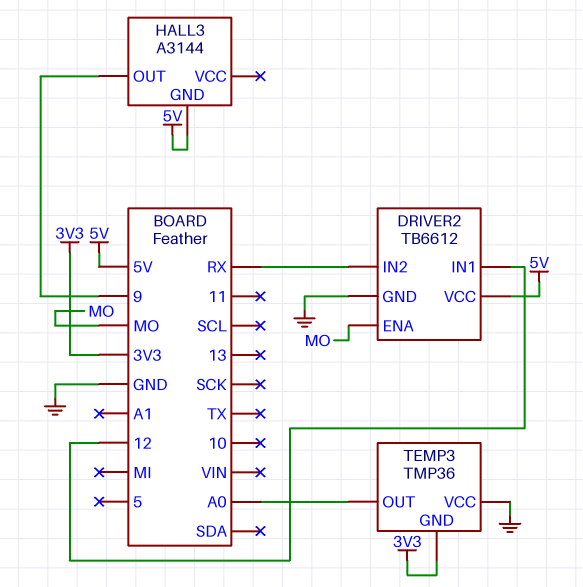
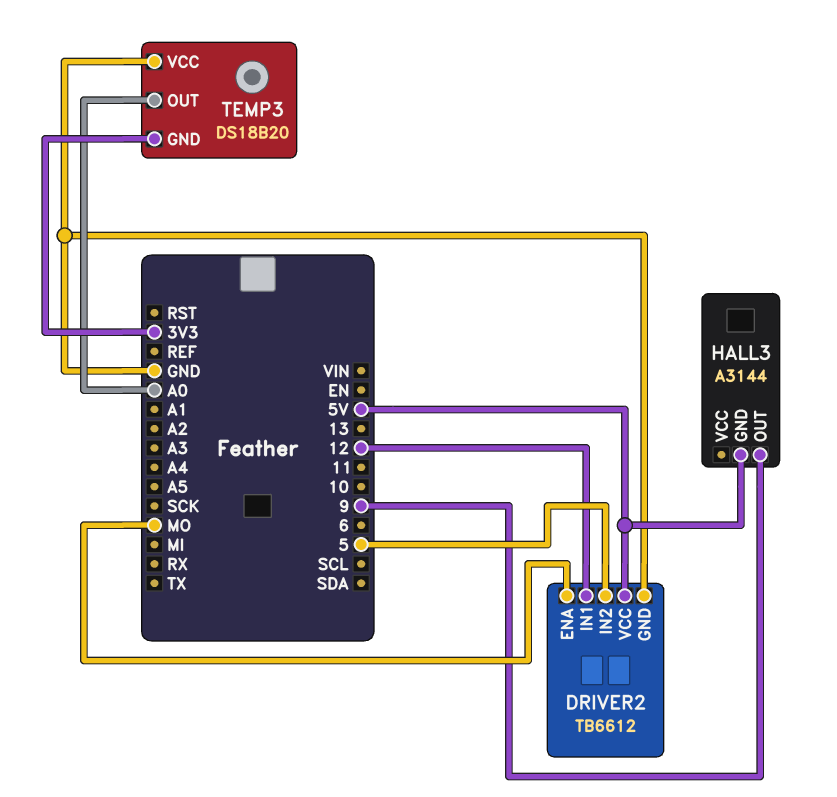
DRIVER2 pin IN2: RX -> 5
TEMP3: TMP36 -> DS18B20

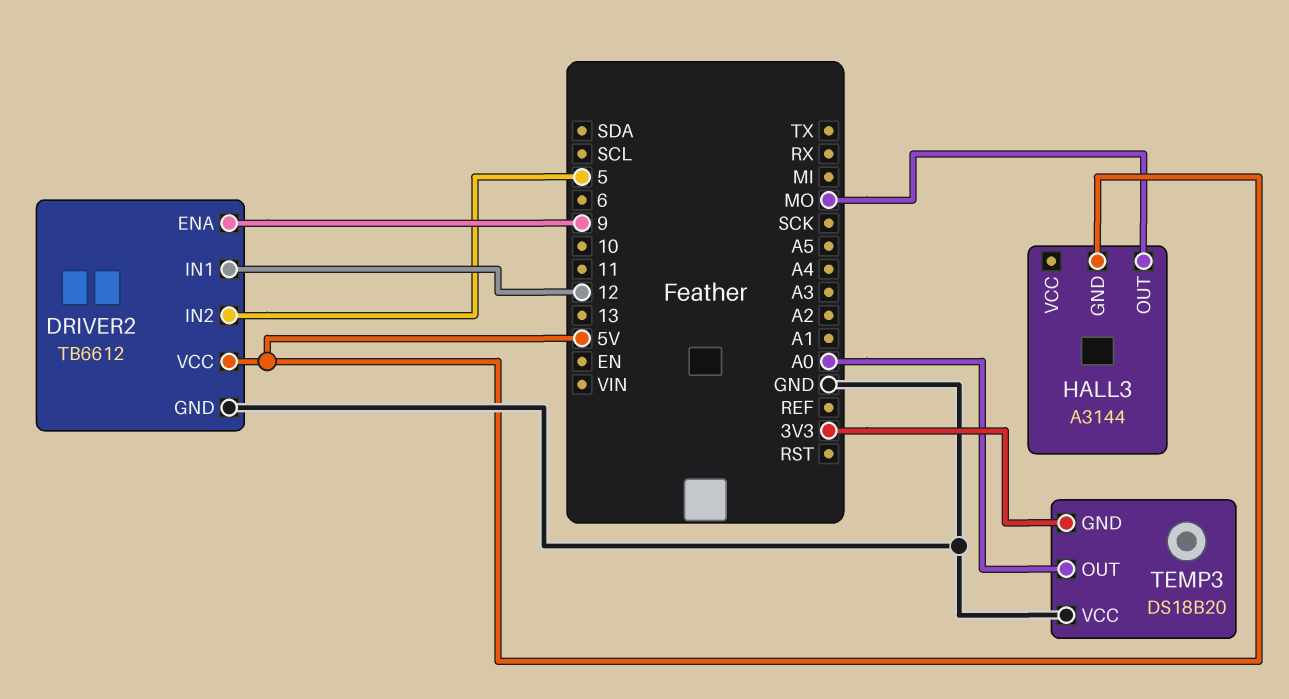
DRIVER2 pin ENA: MO -> 9
HALL3 pin OUT: 9 -> MO

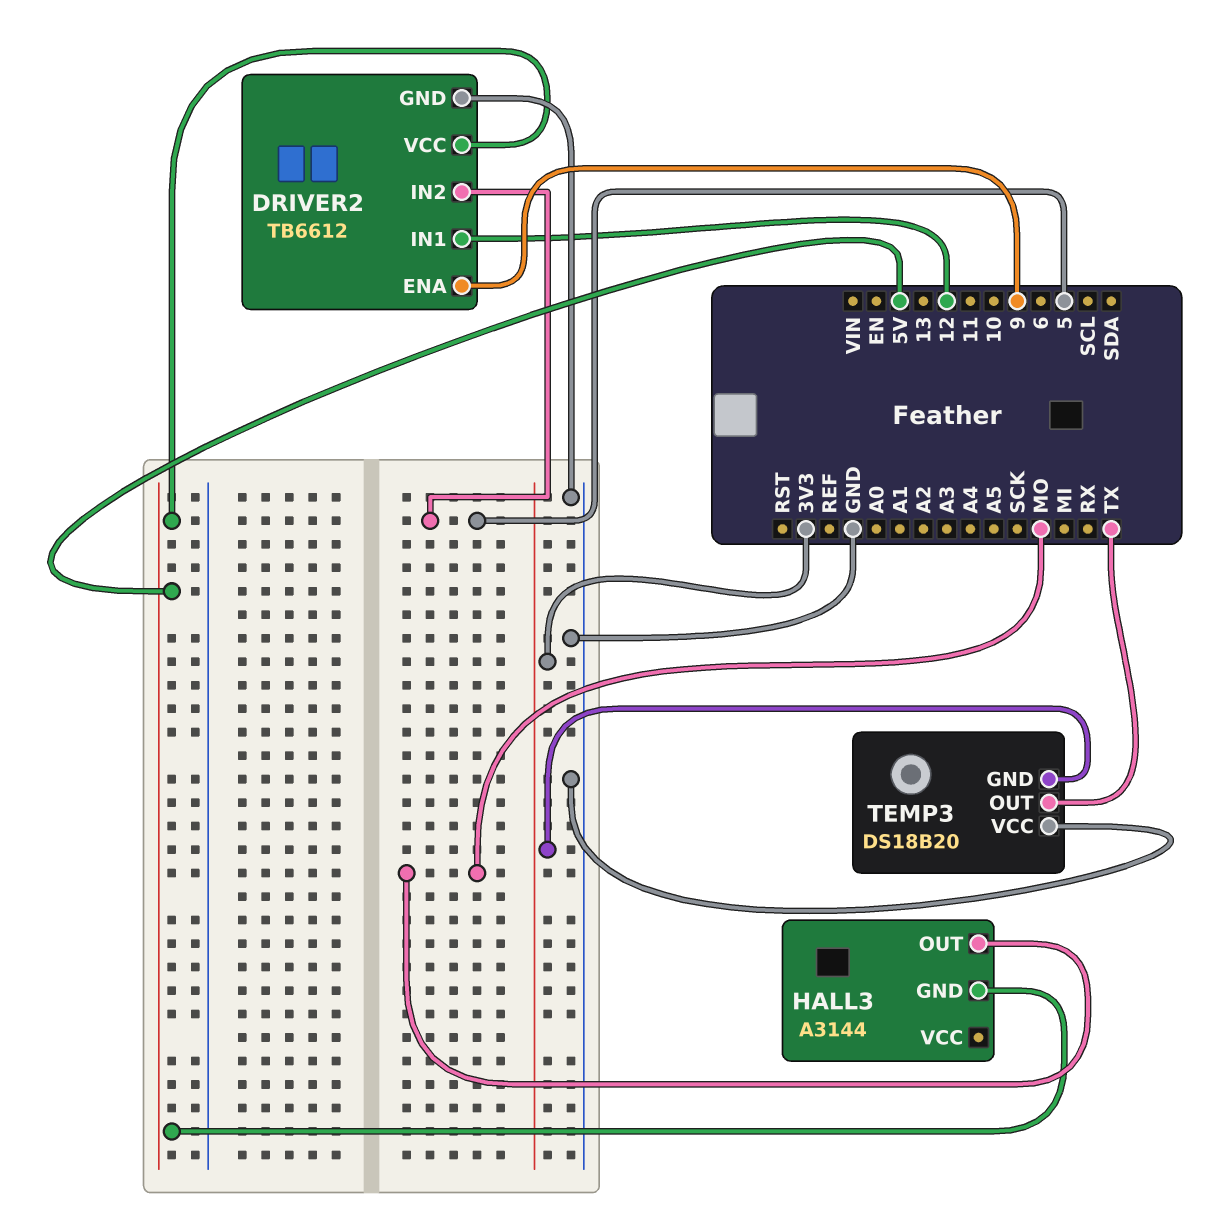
TEMP3 pin OUT: A0 -> TX

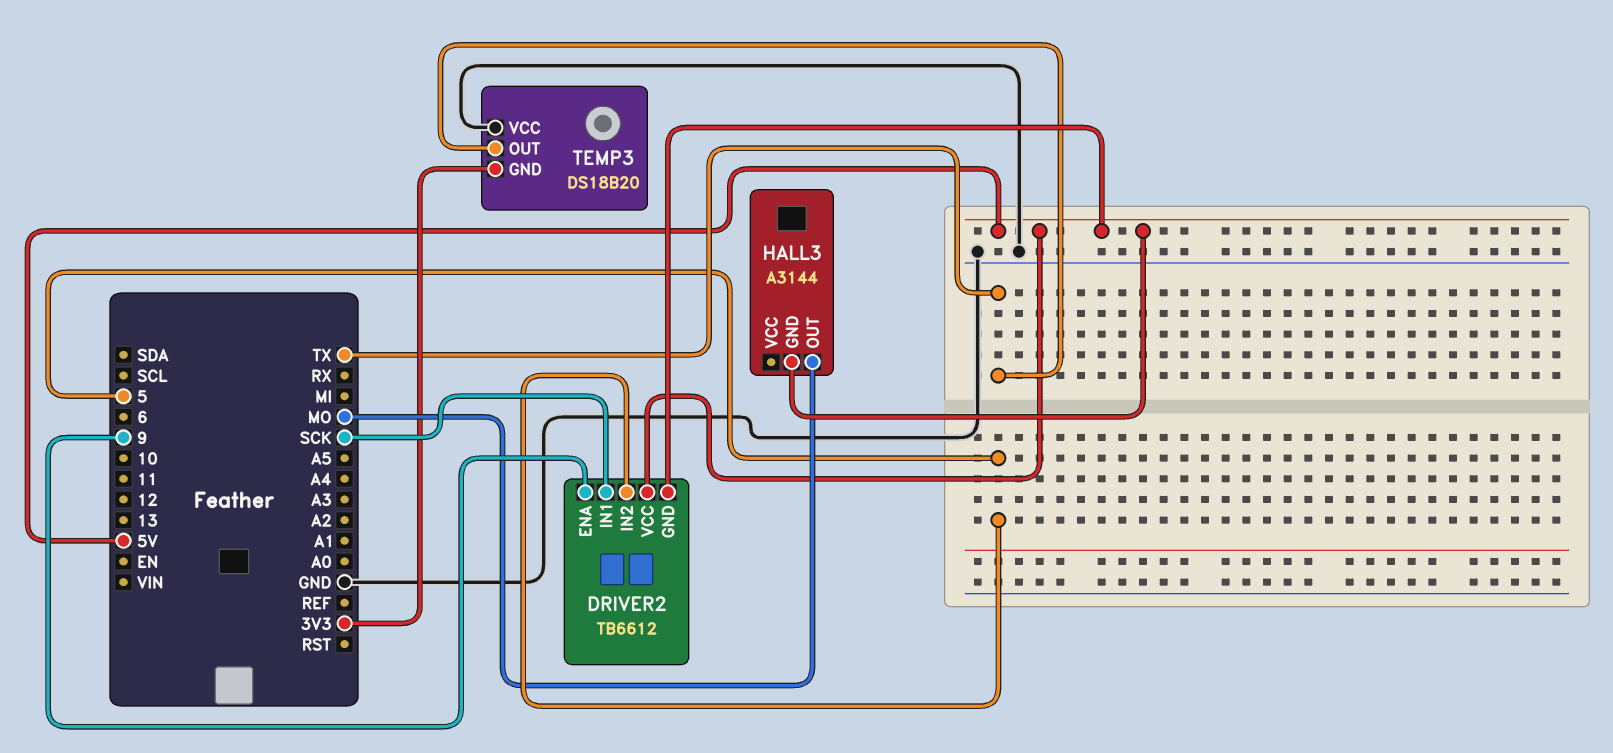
DRIVER2 pin GND: GND -> 5V
DRIVER2 pin IN1: 12 -> SCK

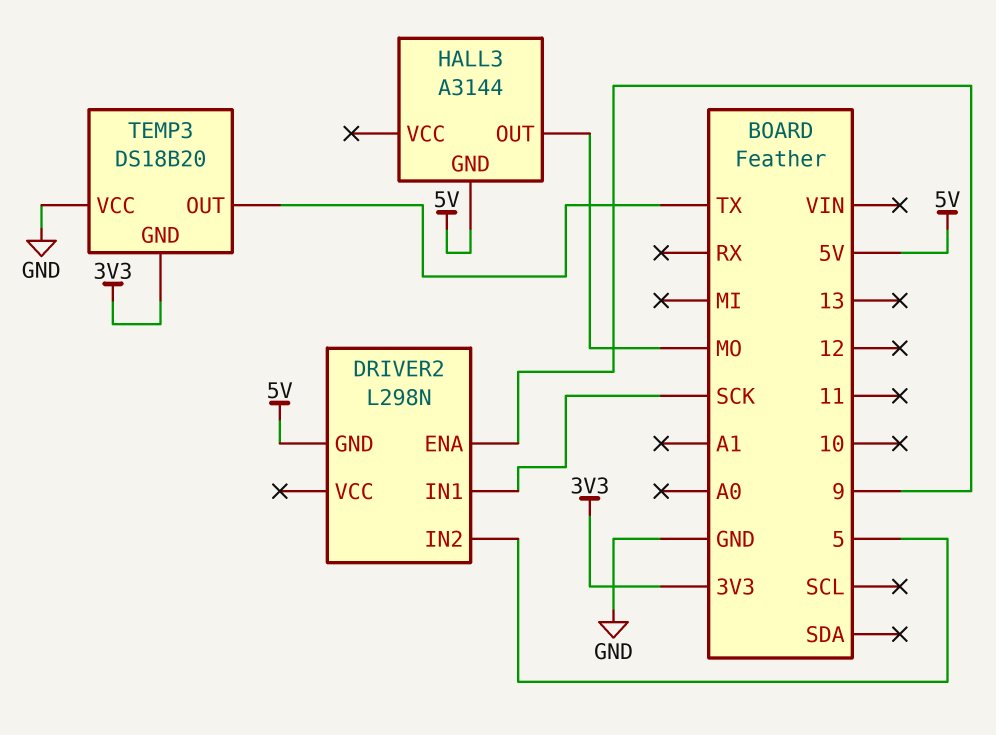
DRIVER2: TB6612 -> L298N
DRIVER2 pin VCC: 5V -> none

